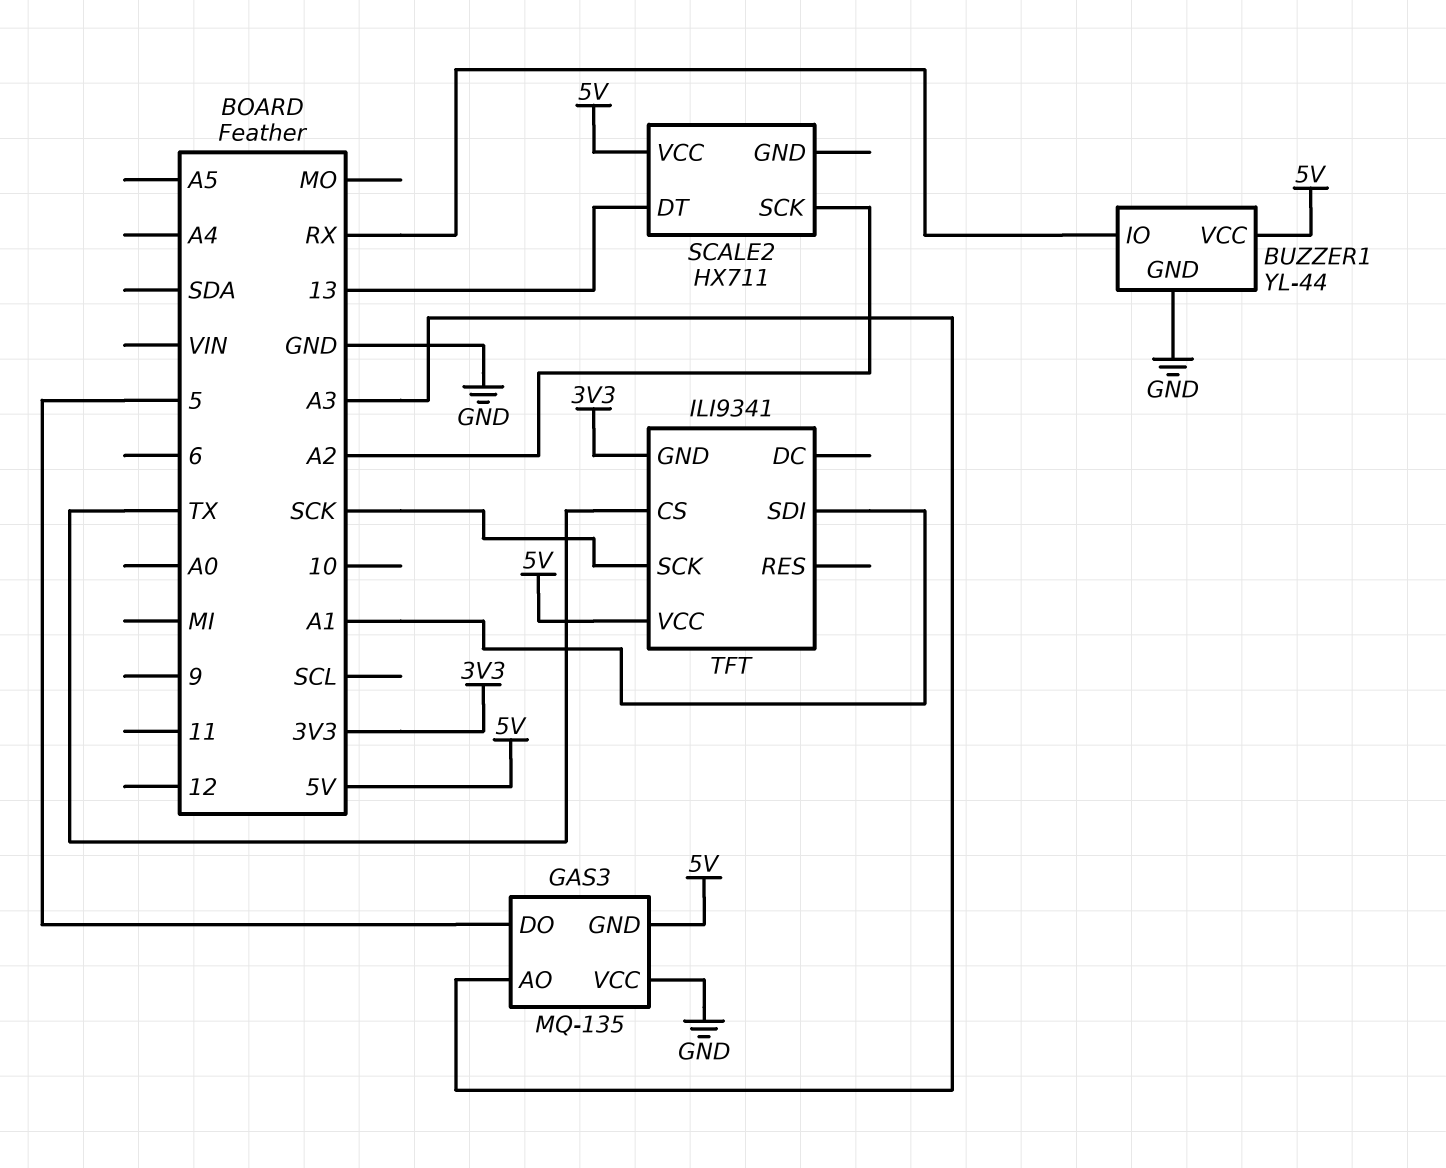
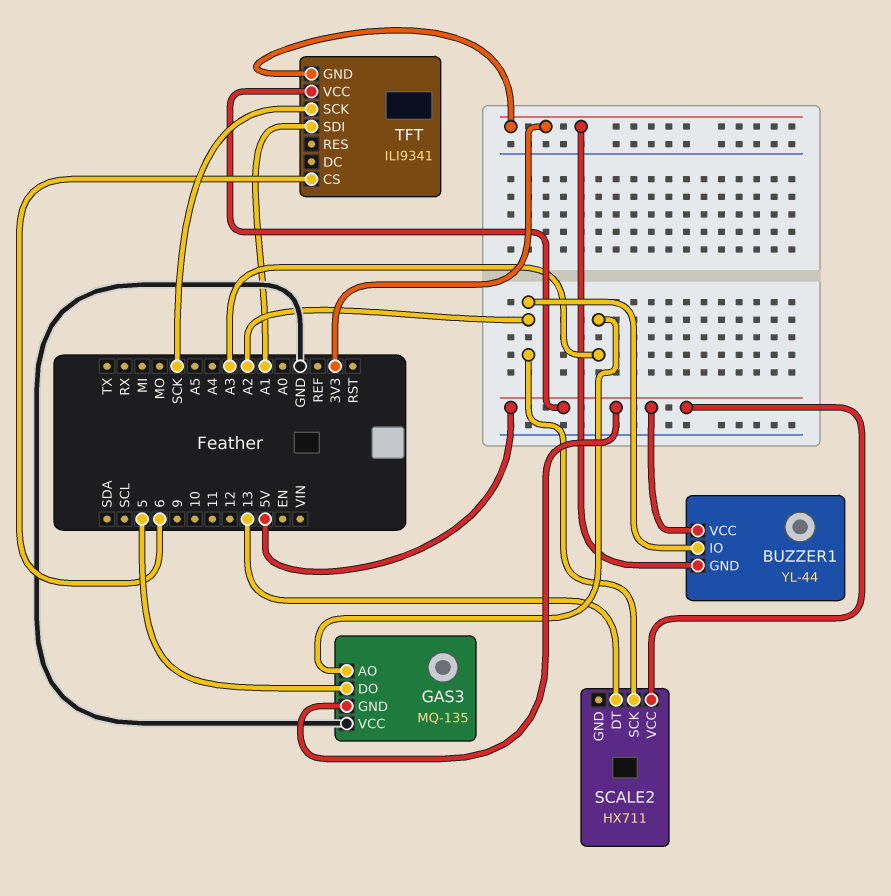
BUZZER1 pin GND: GND -> 3V3
BUZZER1 pin IO: RX -> A2
TFT pin CS: TX -> 6

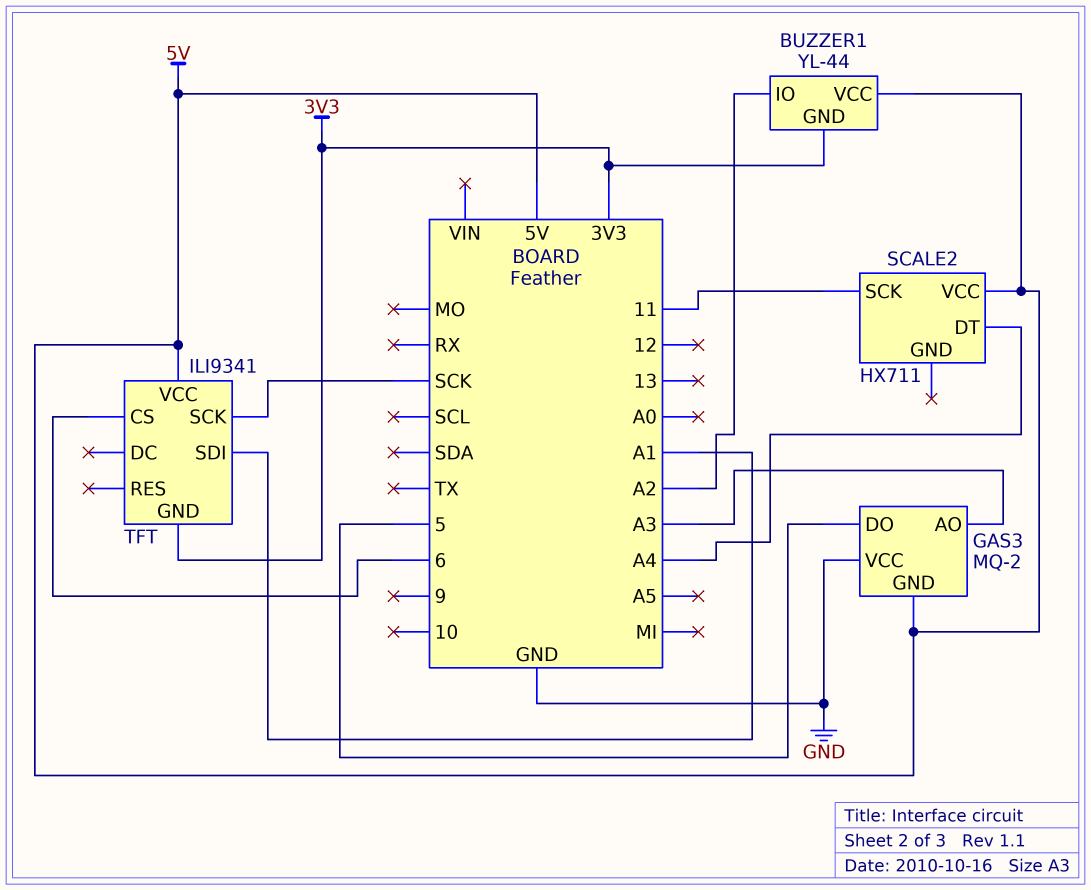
GAS3: MQ-135 -> MQ-2
SCALE2 pin DT: 13 -> A4
SCALE2 pin SCK: A2 -> 11

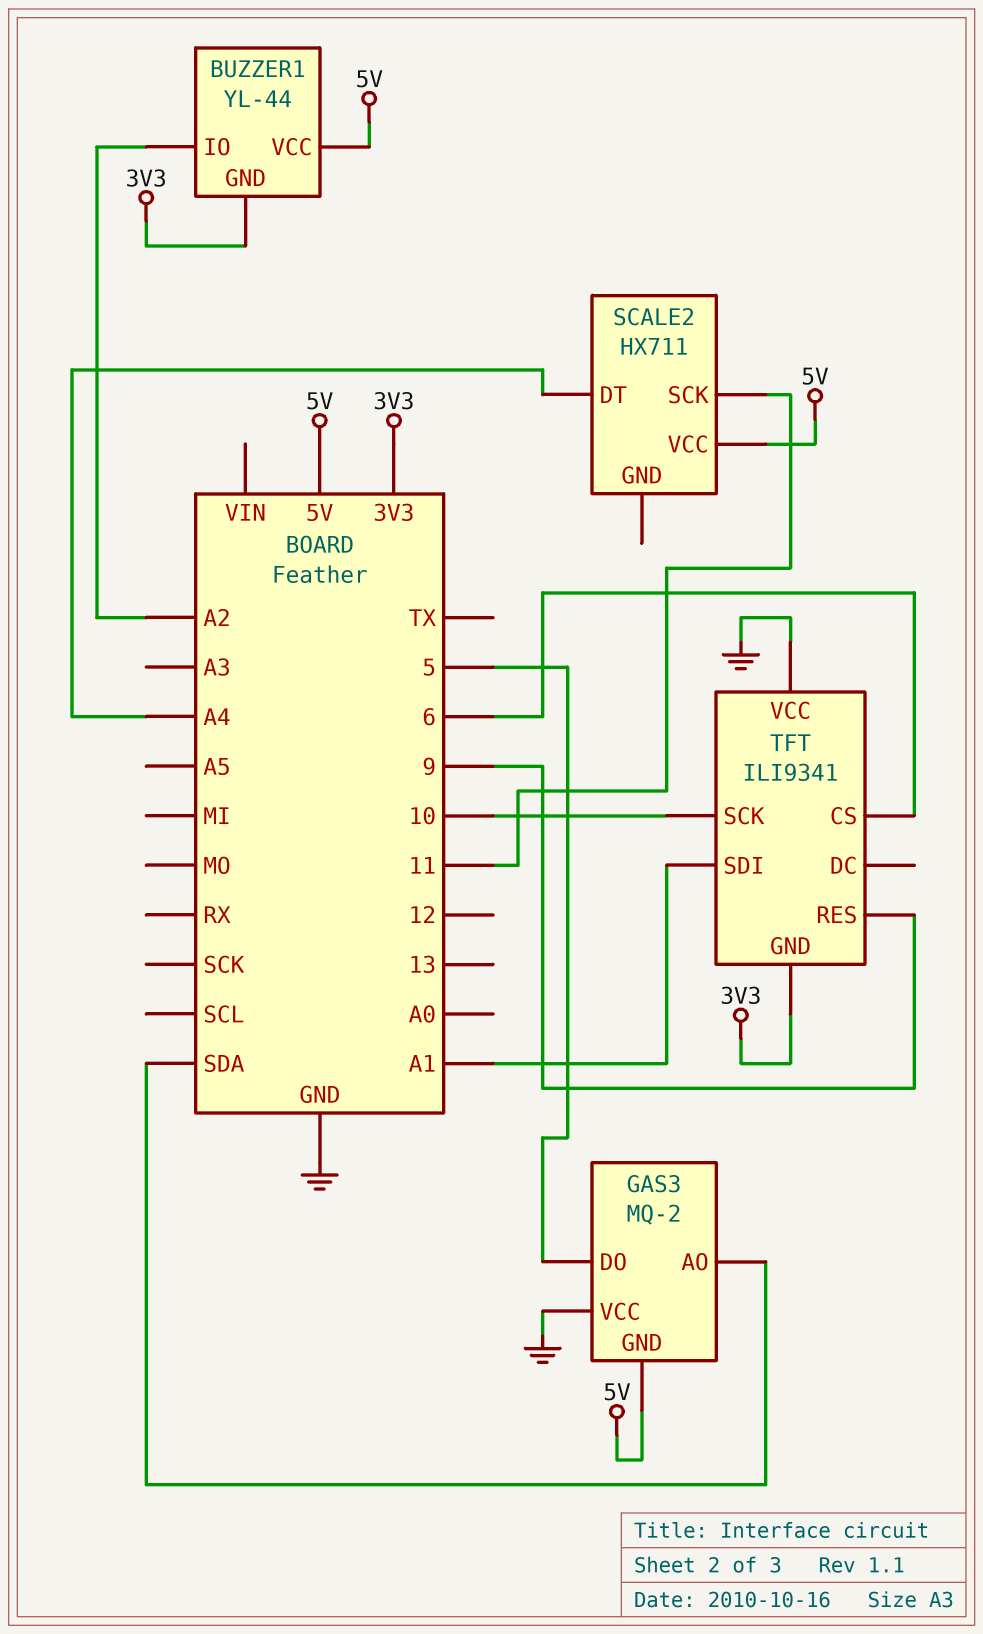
GAS3 pin AO: A3 -> SDA
TFT pin RES: none -> 9
TFT pin SCK: SCK -> 10
TFT pin VCC: 5V -> GND

